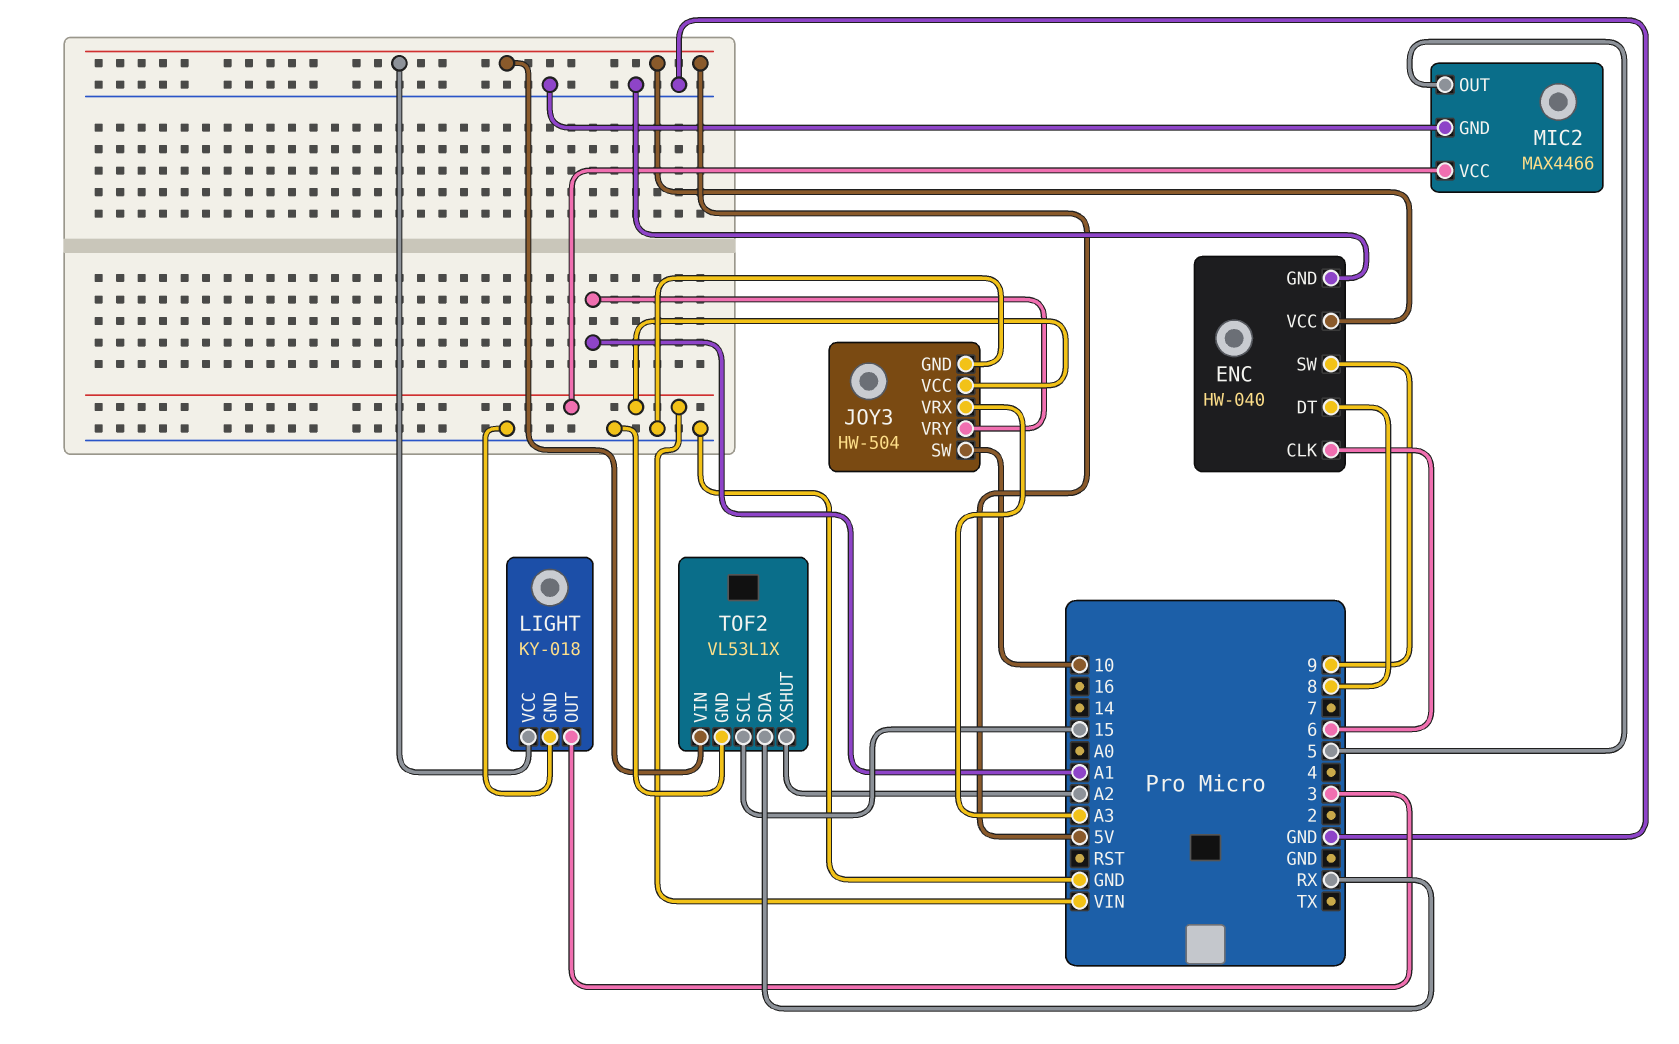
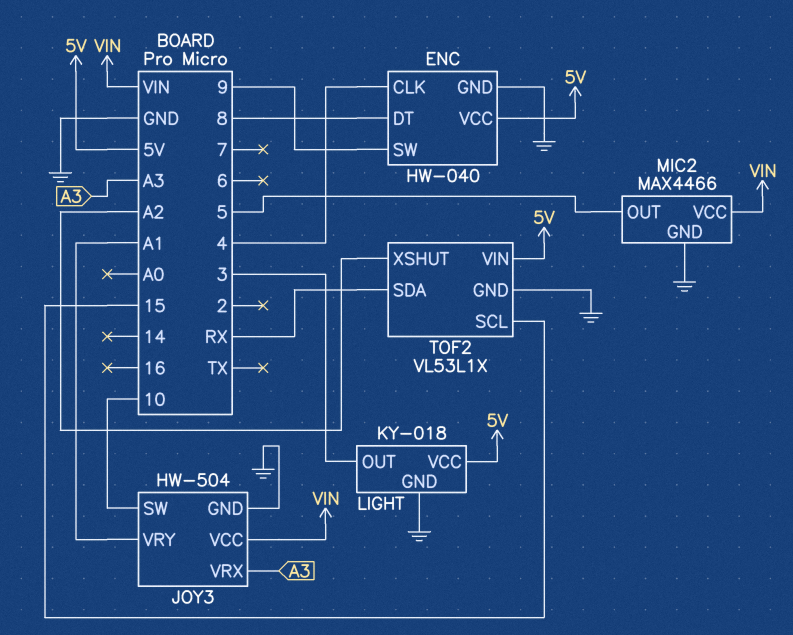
ENC pin CLK: 6 -> 4

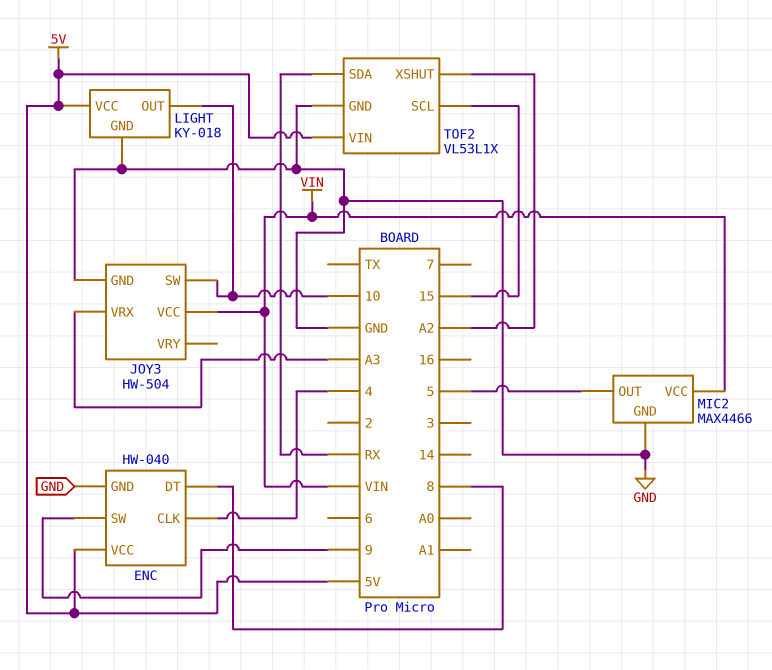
JOY3 pin VRY: A1 -> none
LIGHT pin OUT: 3 -> 10

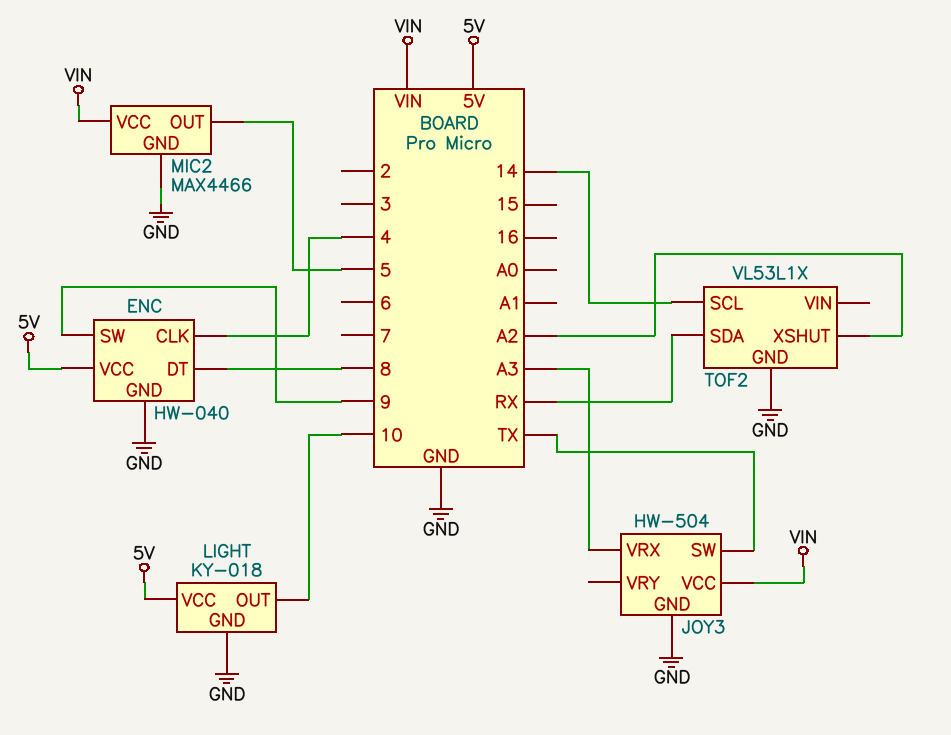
JOY3 pin SW: 10 -> TX
TOF2 pin SCL: 15 -> 14
TOF2 pin VIN: 5V -> none

